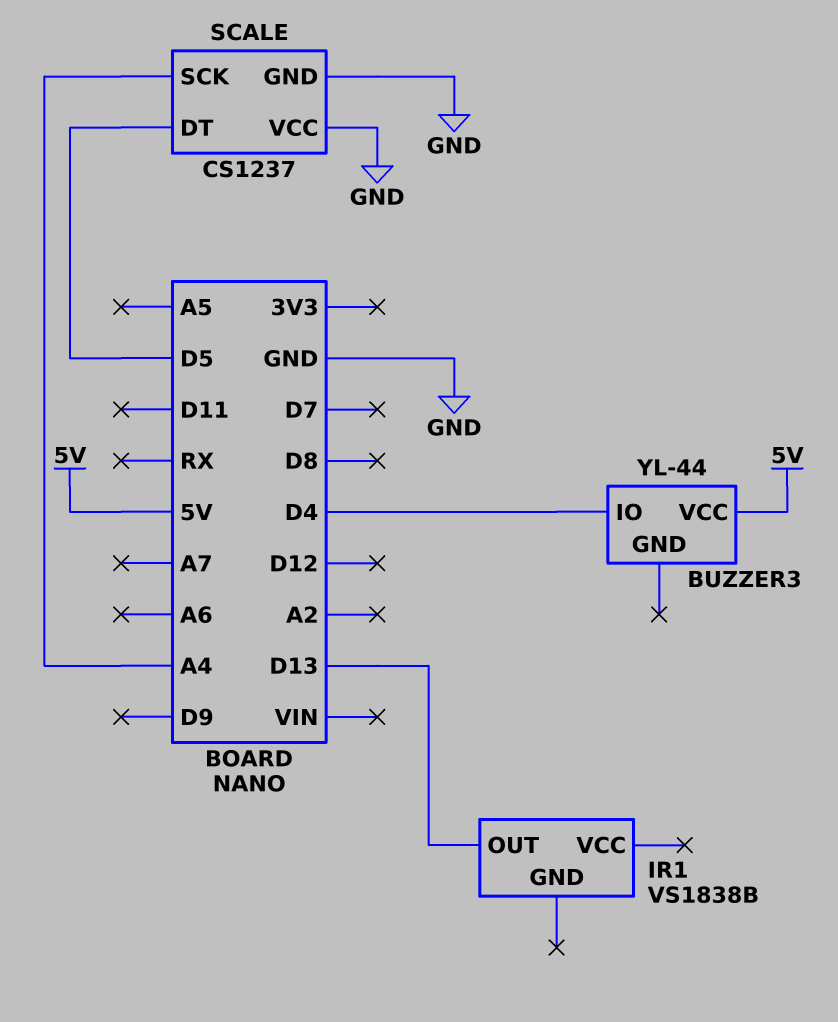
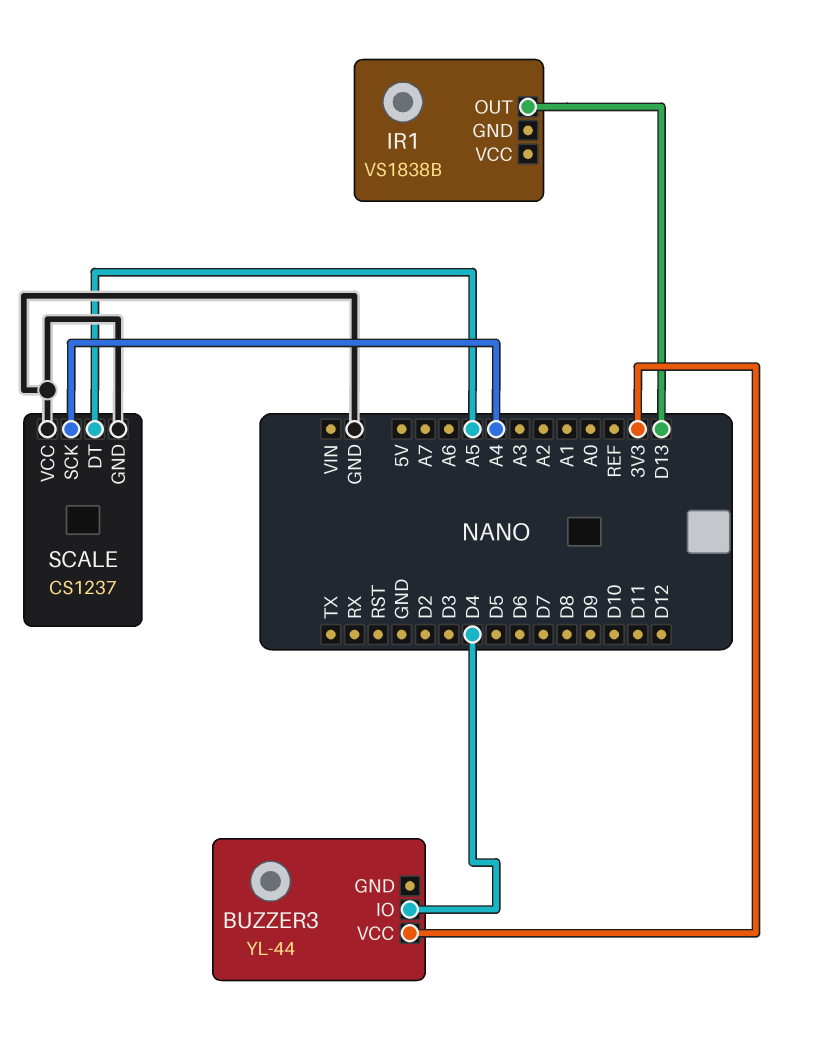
BUZZER3 pin VCC: 5V -> 3V3
SCALE pin DT: D5 -> A5

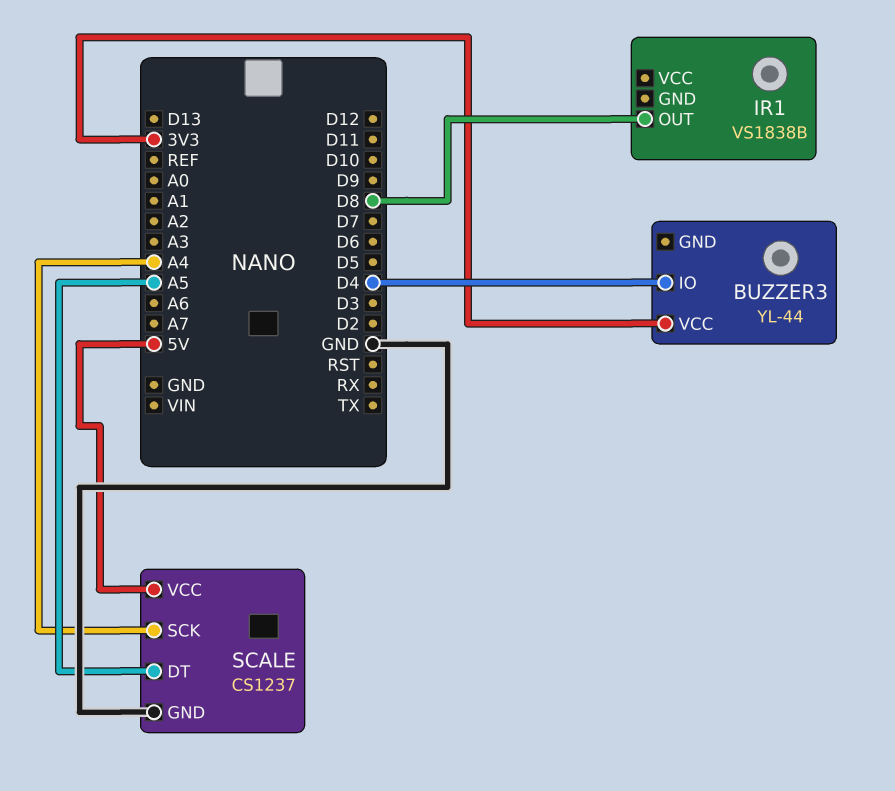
IR1 pin OUT: D13 -> D8
SCALE pin VCC: GND -> 5V

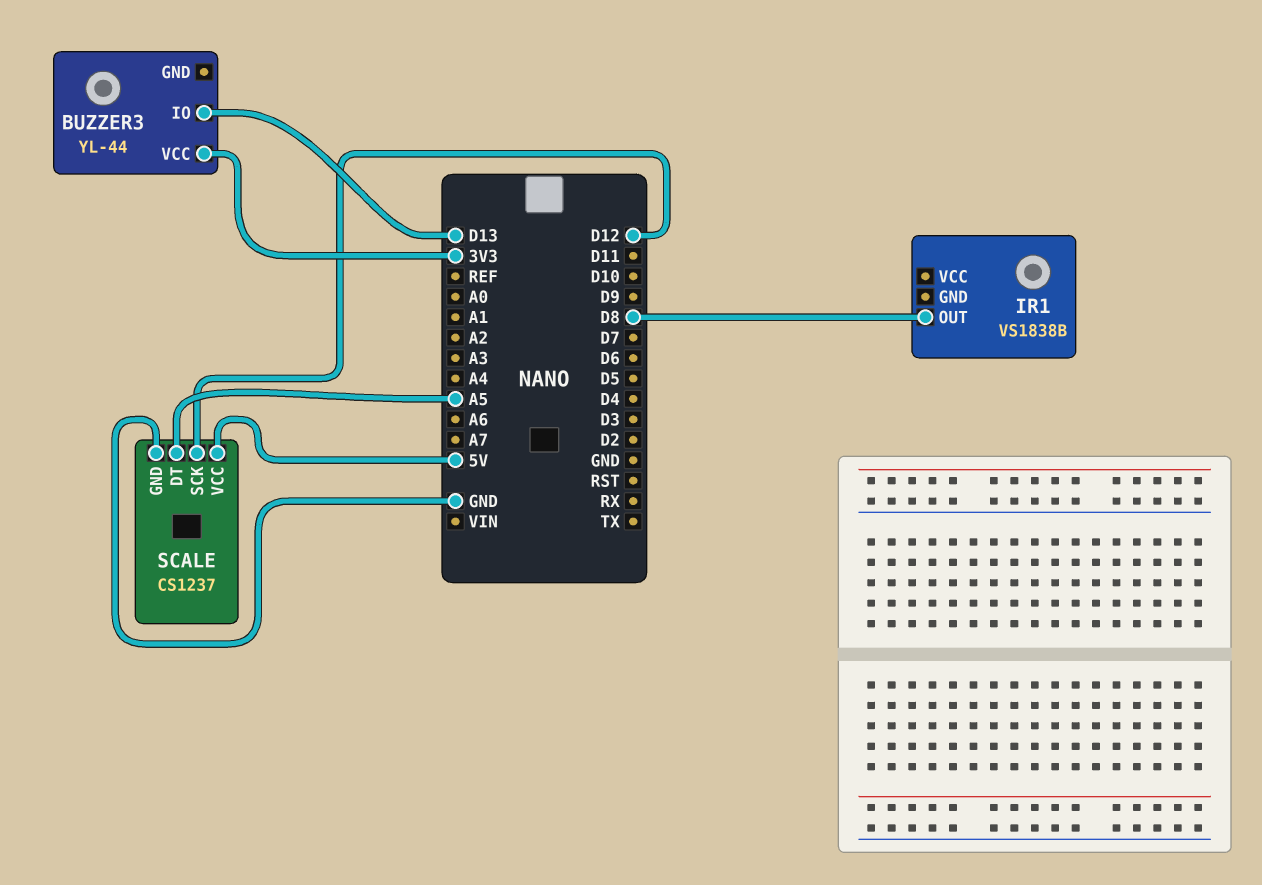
BUZZER3 pin IO: D4 -> D13
SCALE pin SCK: A4 -> D12

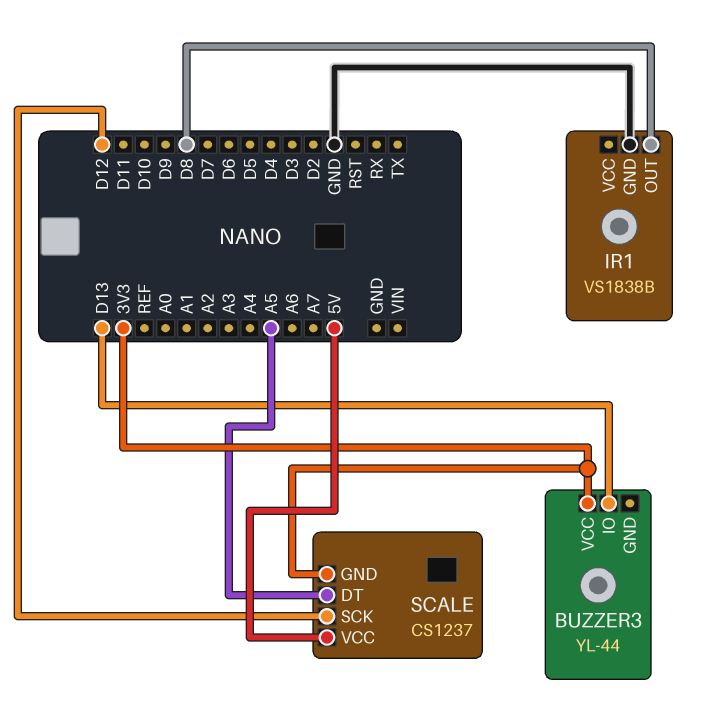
IR1 pin GND: none -> GND
SCALE pin GND: GND -> 3V3

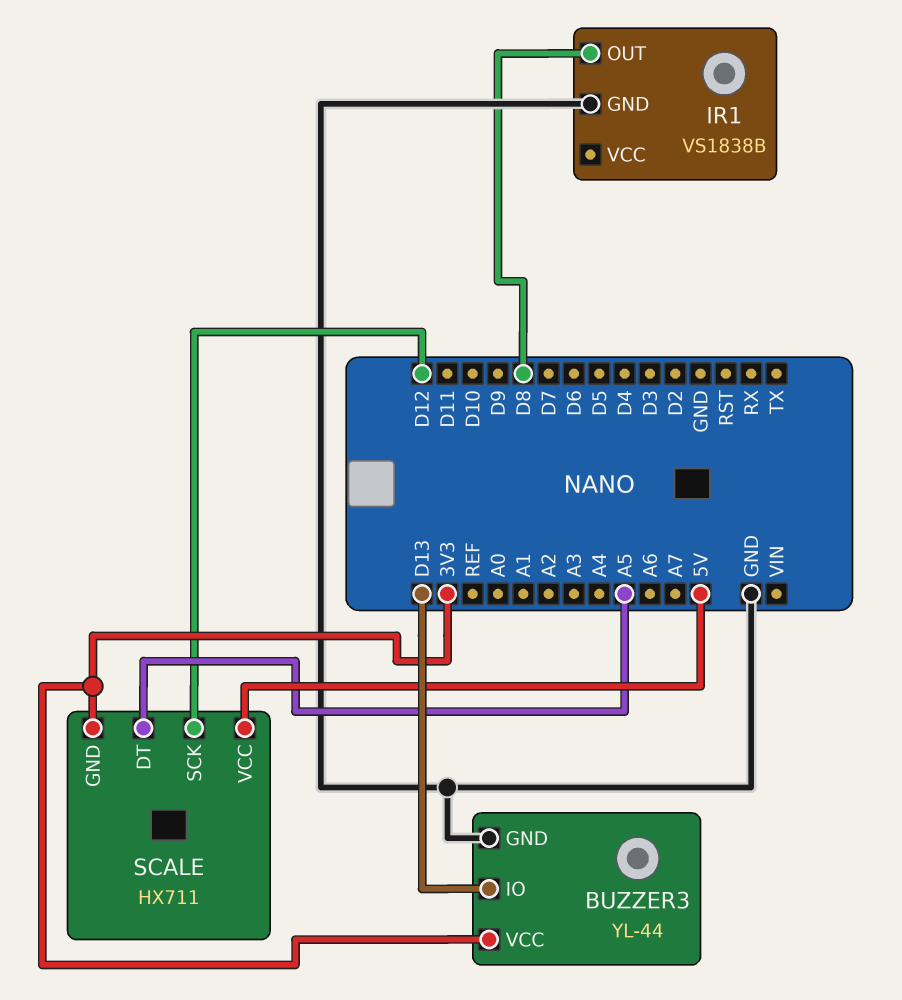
BUZZER3 pin GND: none -> GND
SCALE: CS1237 -> HX711

